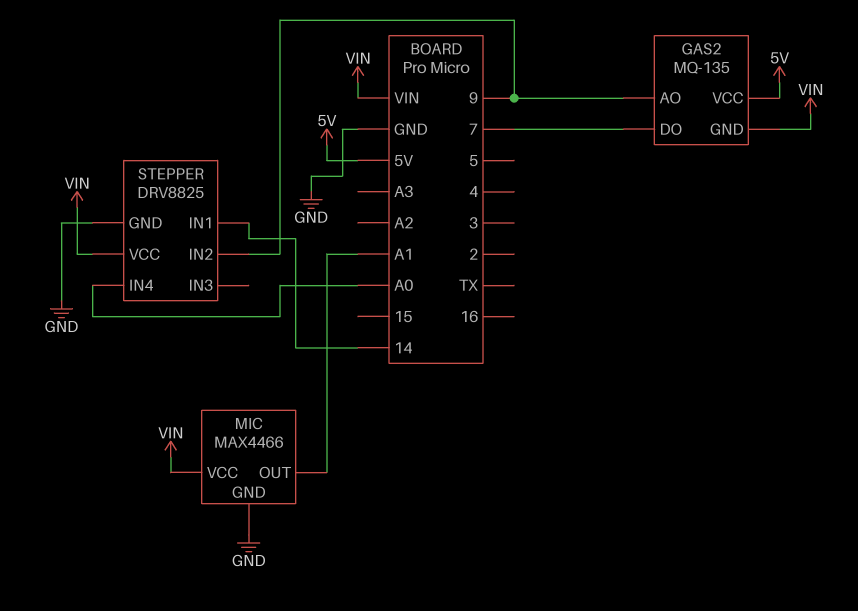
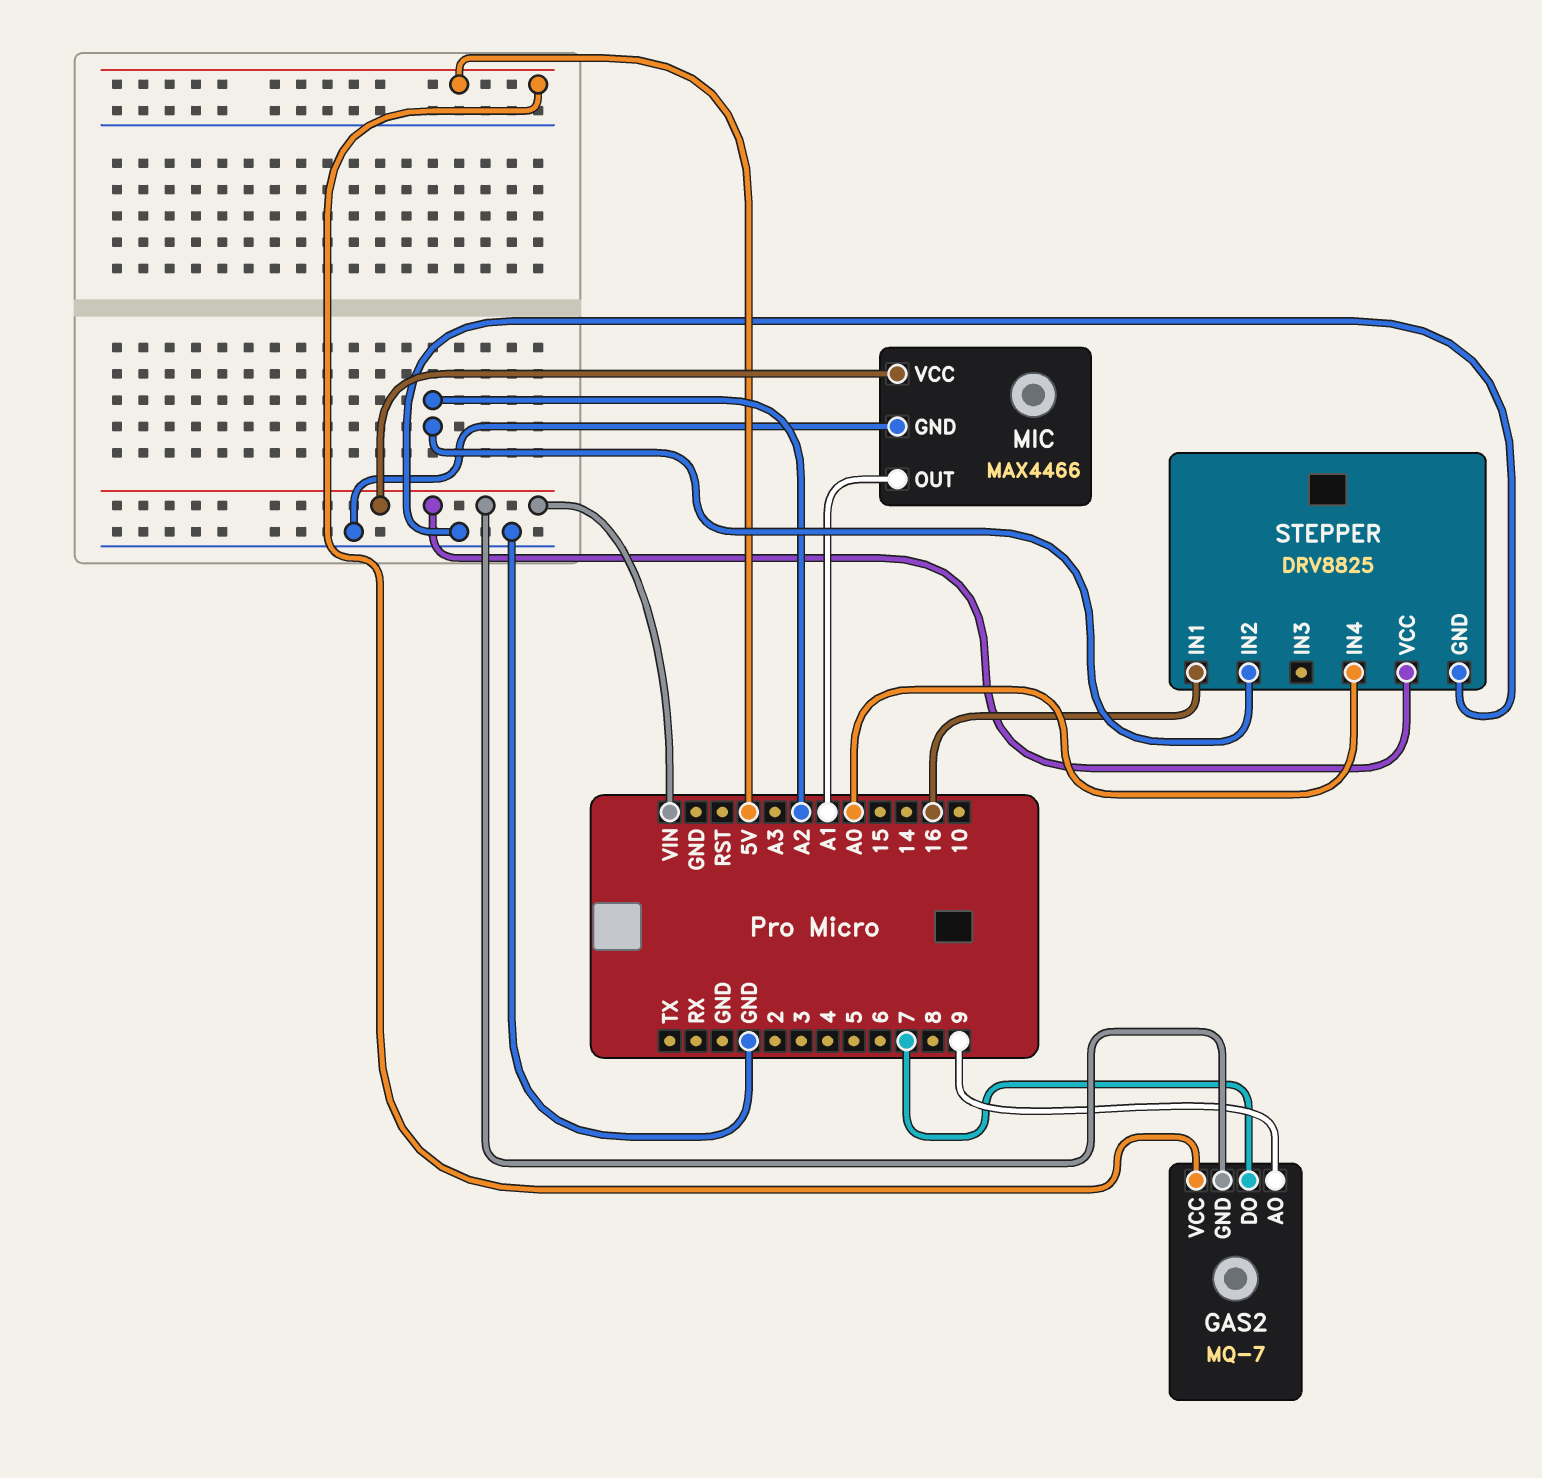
GAS2: MQ-135 -> MQ-7
STEPPER pin IN1: 14 -> 16
STEPPER pin IN2: 9 -> A2

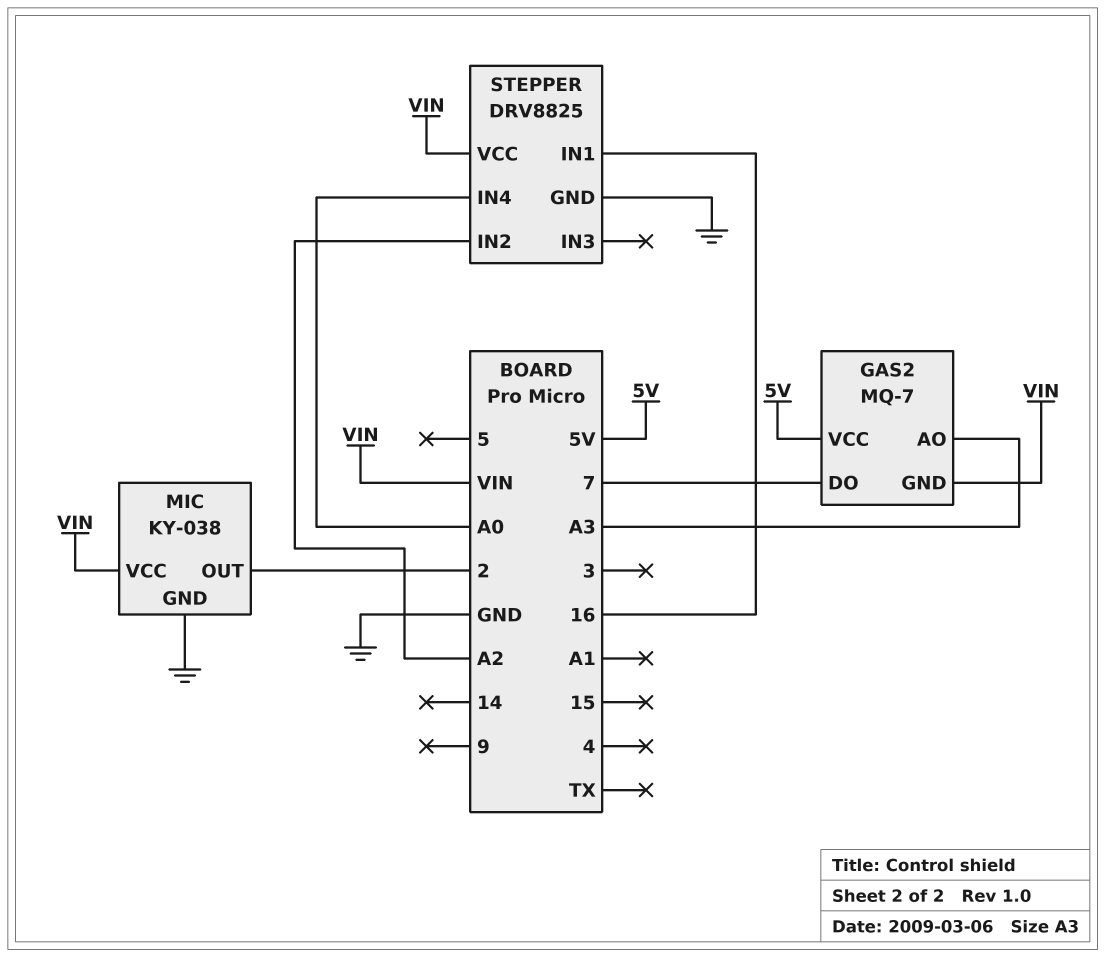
GAS2 pin AO: 9 -> A3
MIC: MAX4466 -> KY-038
MIC pin OUT: A1 -> 2

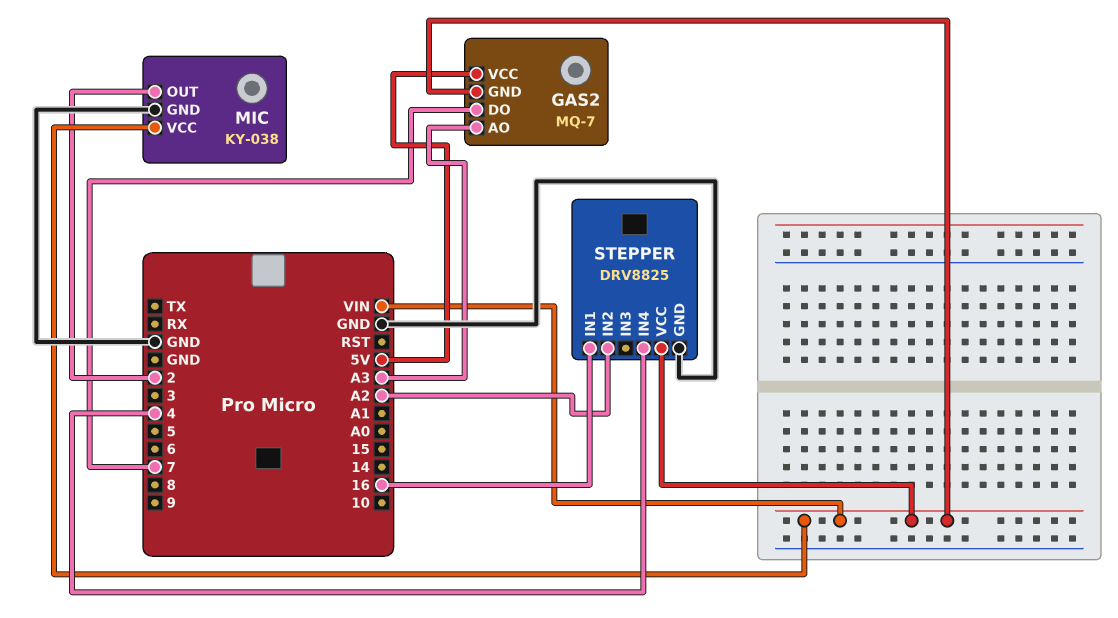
STEPPER pin IN4: A0 -> 4

